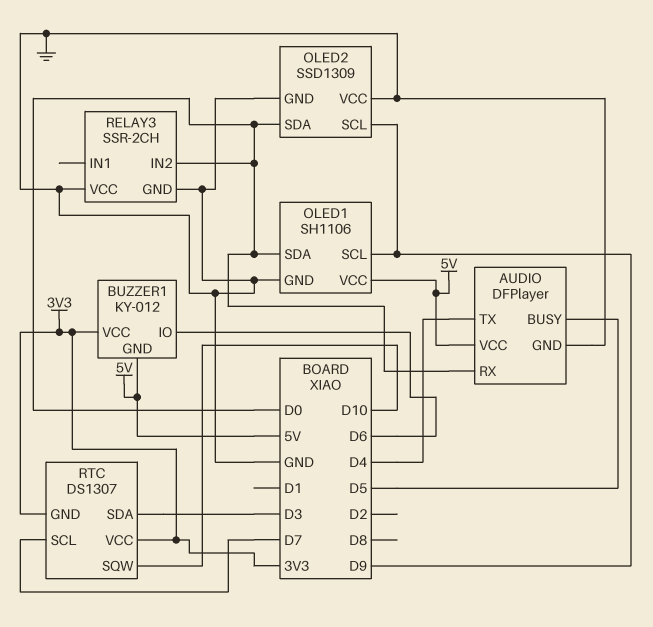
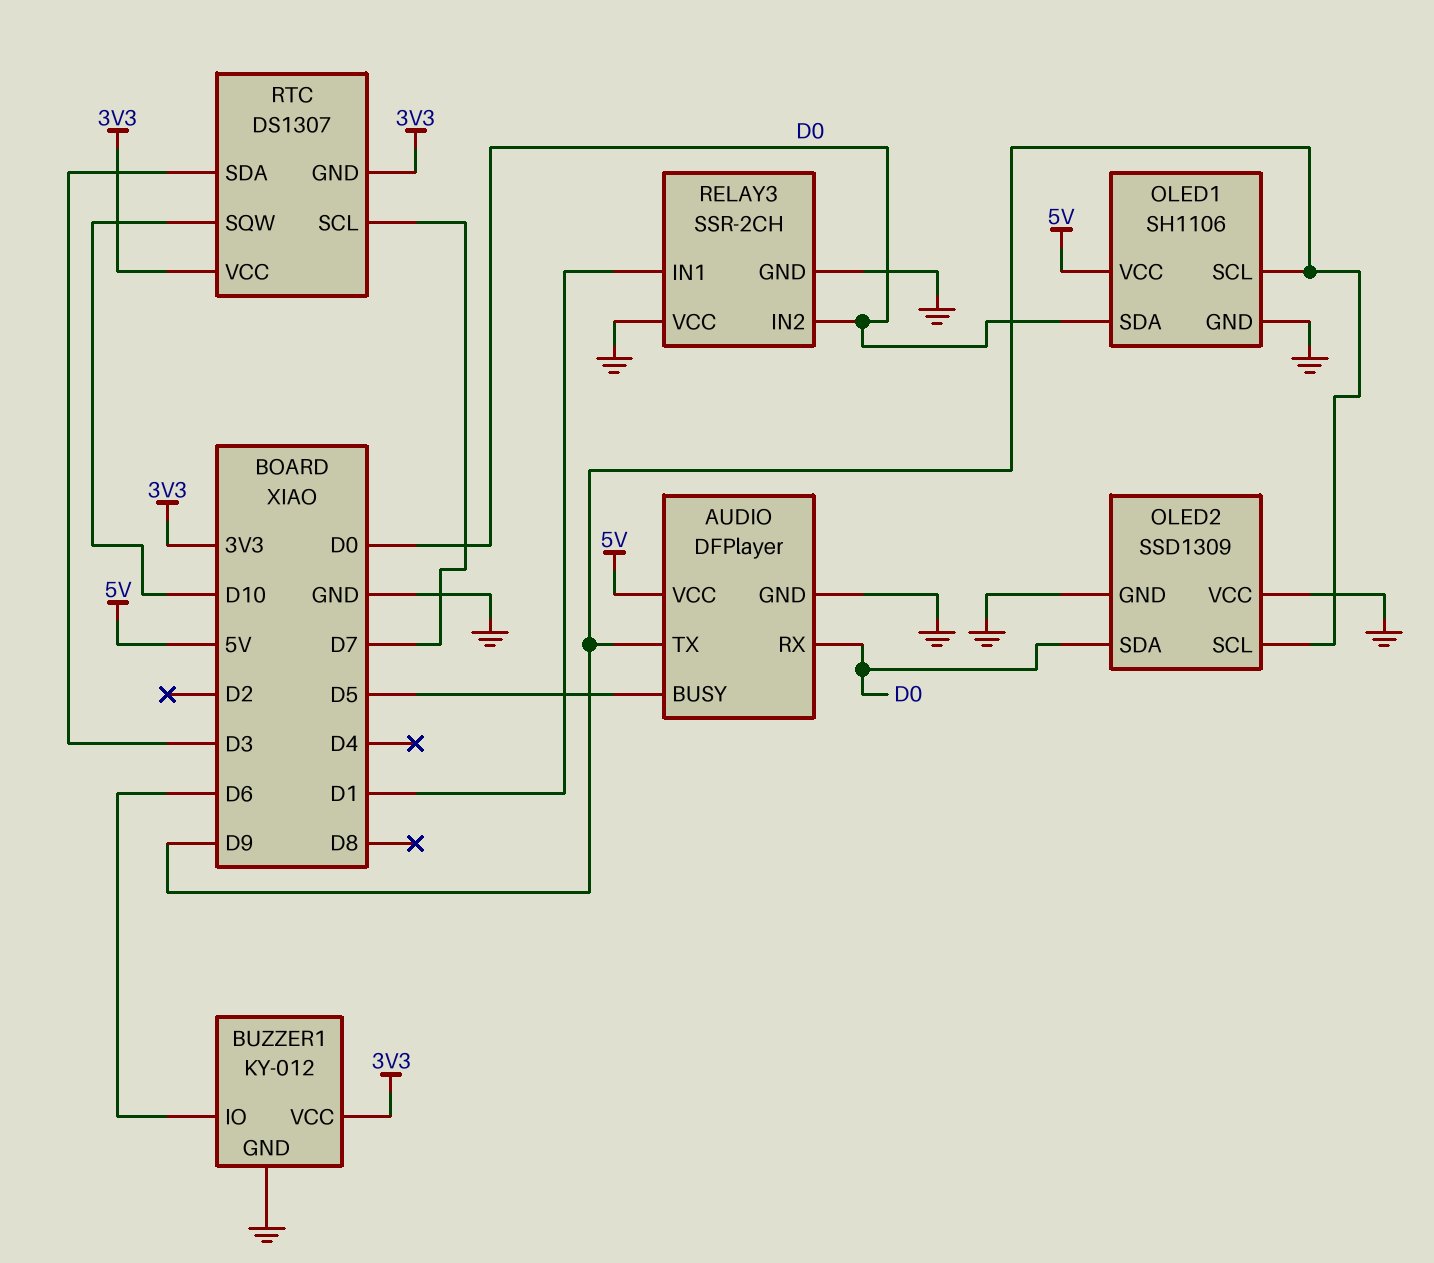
AUDIO pin TX: D4 -> D9
BUZZER1 pin GND: 5V -> GND
RELAY3 pin IN1: none -> D1

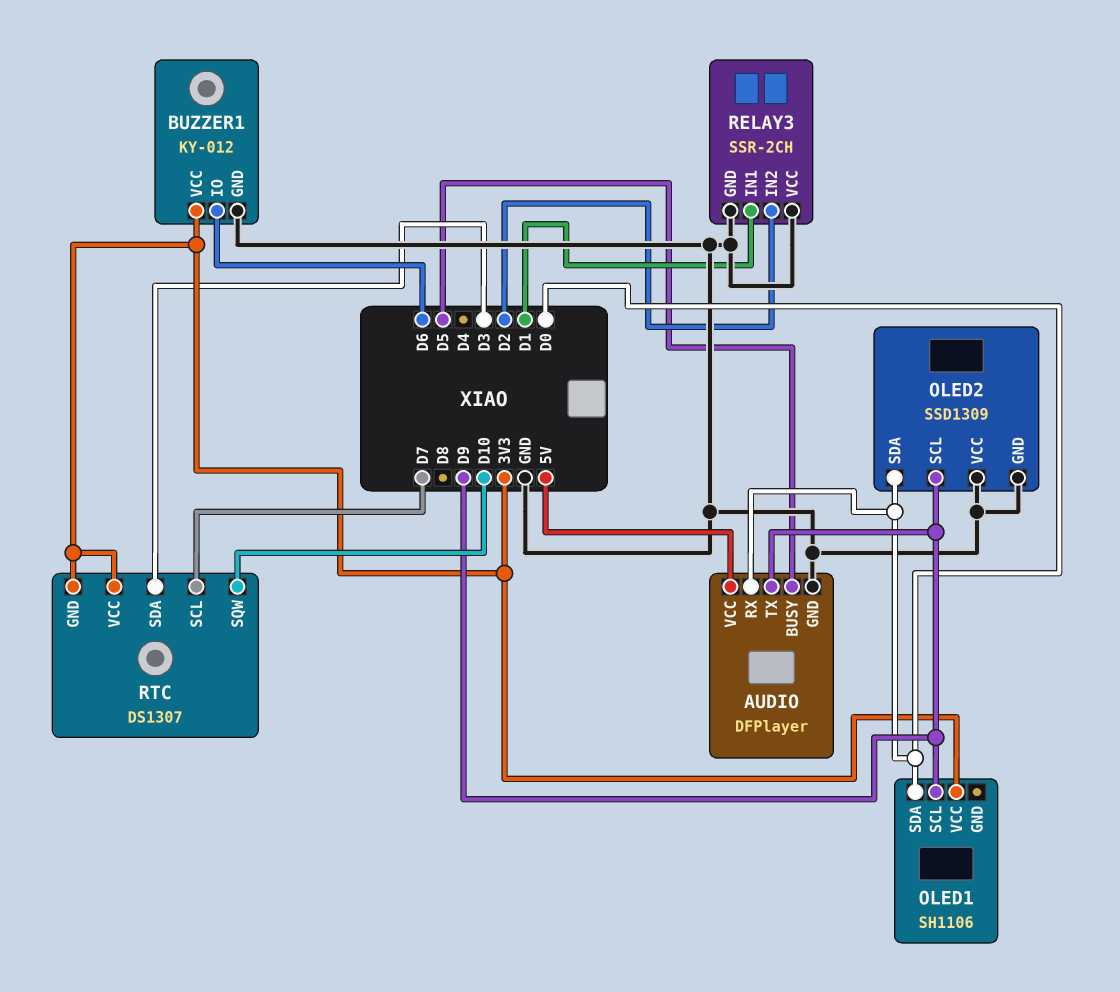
OLED1 pin GND: GND -> none
OLED1 pin VCC: 5V -> 3V3
RELAY3 pin IN2: D0 -> D2

